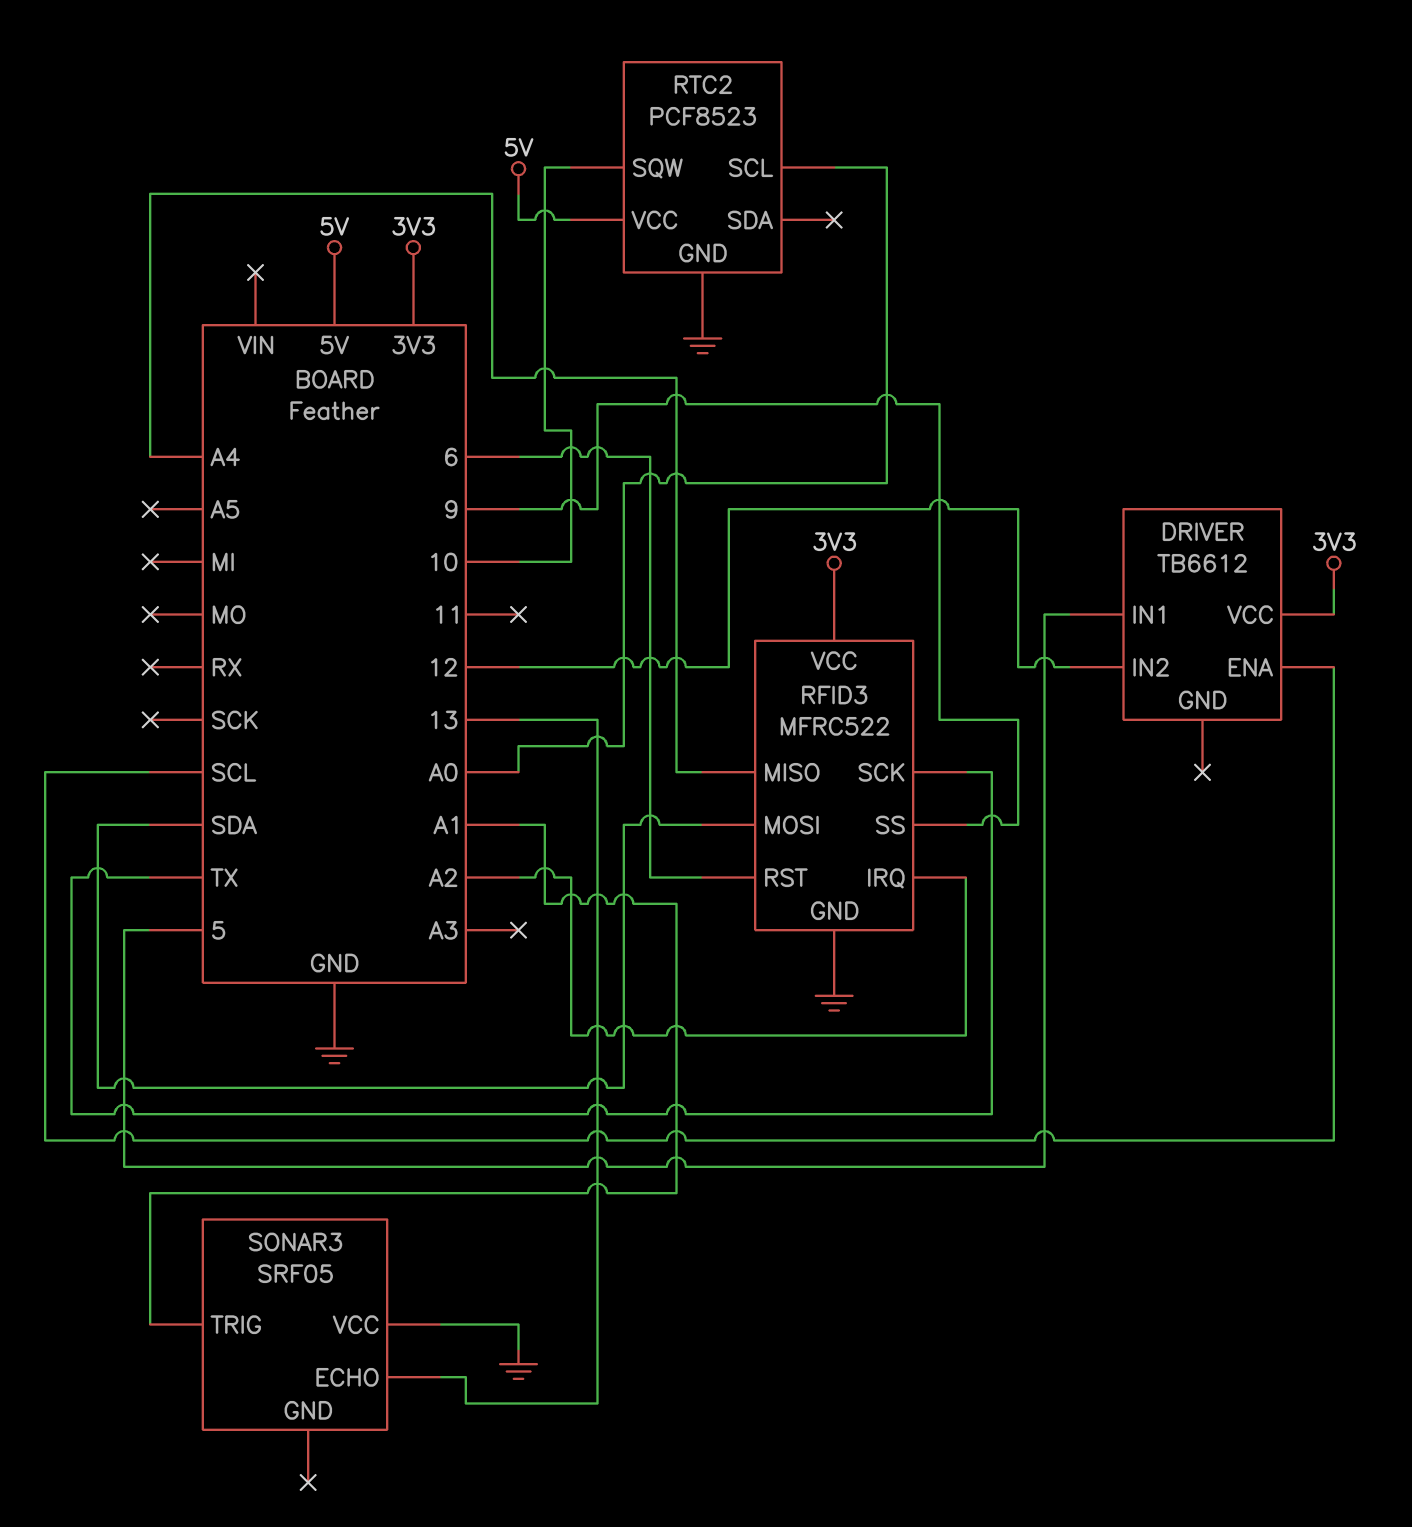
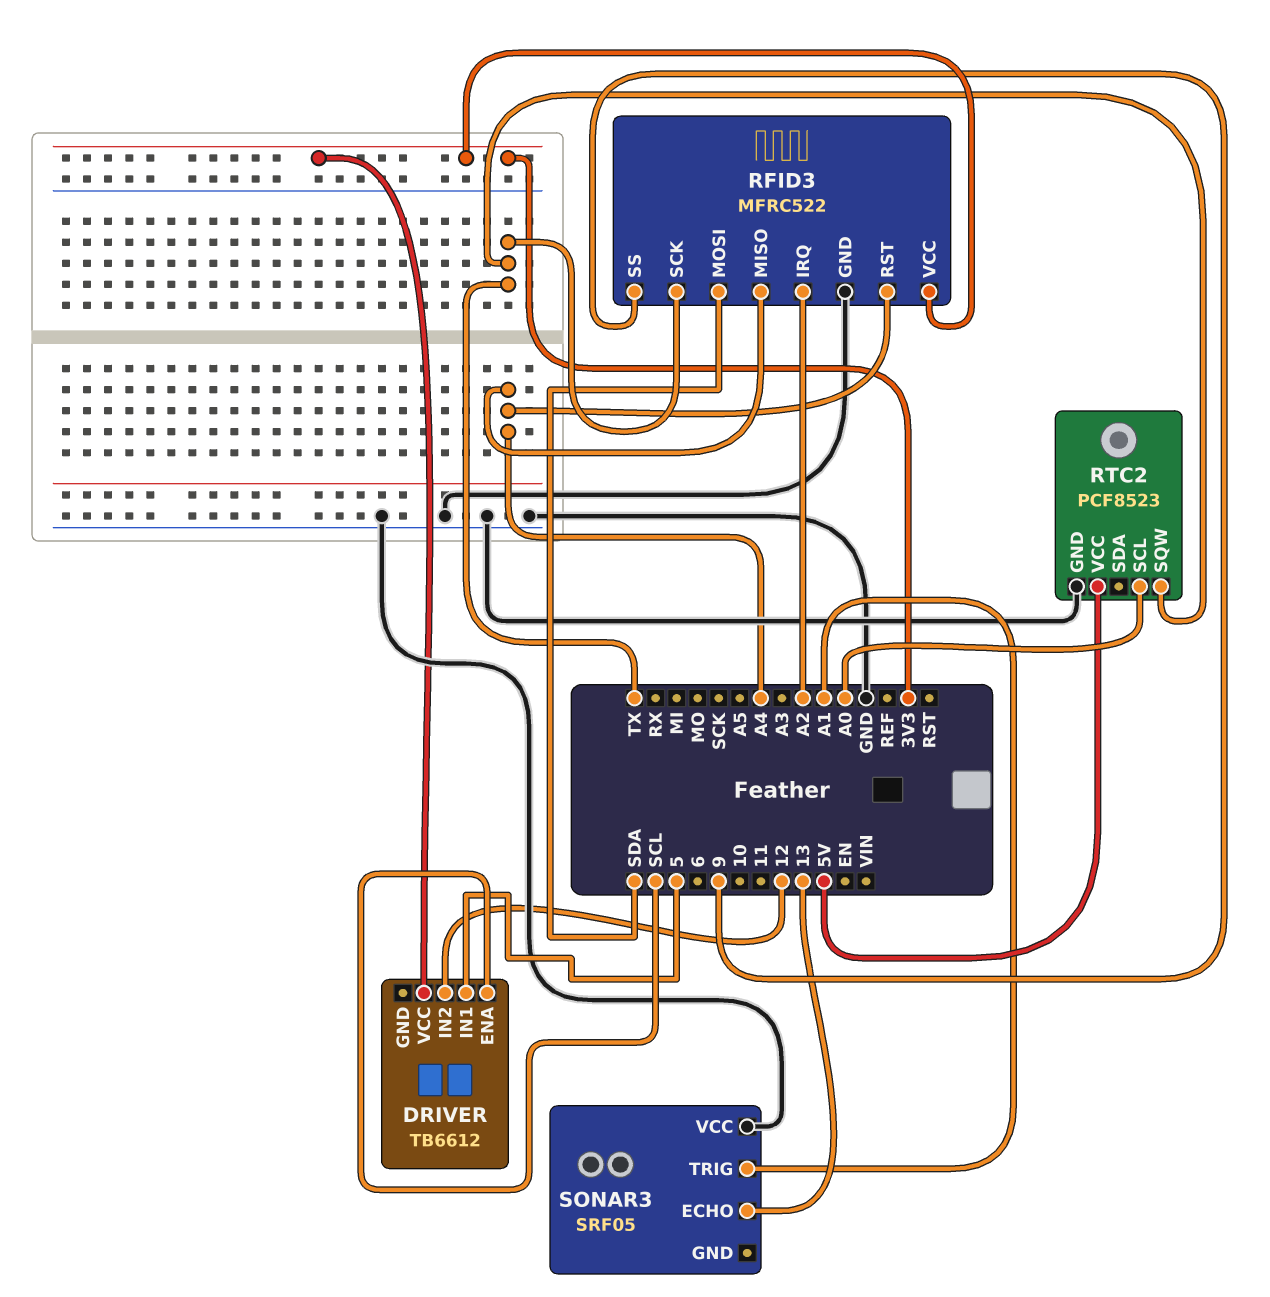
RFID3 pin RST: 6 -> A4
RTC2 pin SQW: 10 -> TX

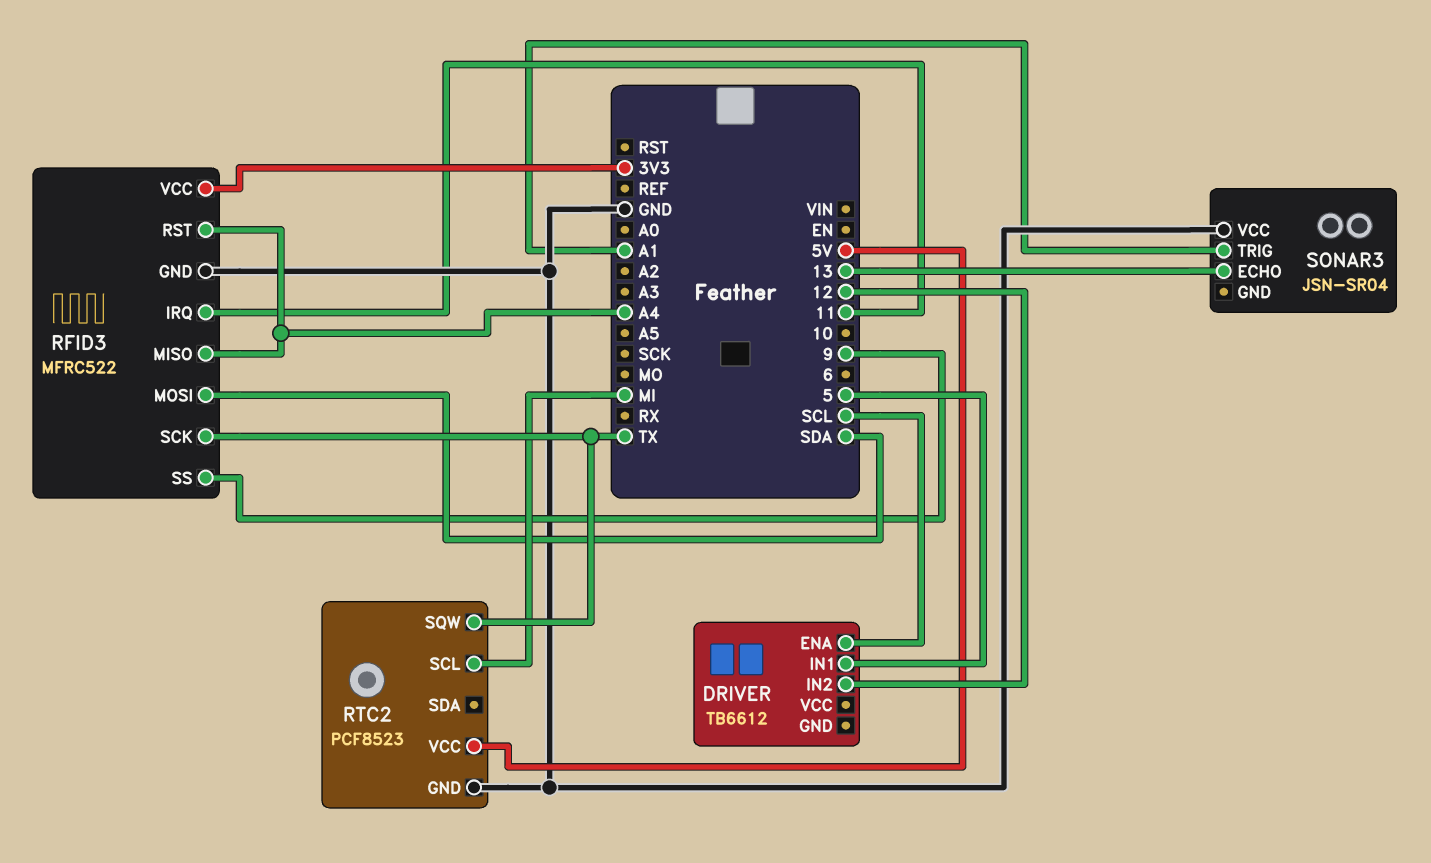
DRIVER pin VCC: 3V3 -> none
RFID3 pin IRQ: A2 -> 11
RTC2 pin SCL: A0 -> MI
SONAR3: SRF05 -> JSN-SR04

